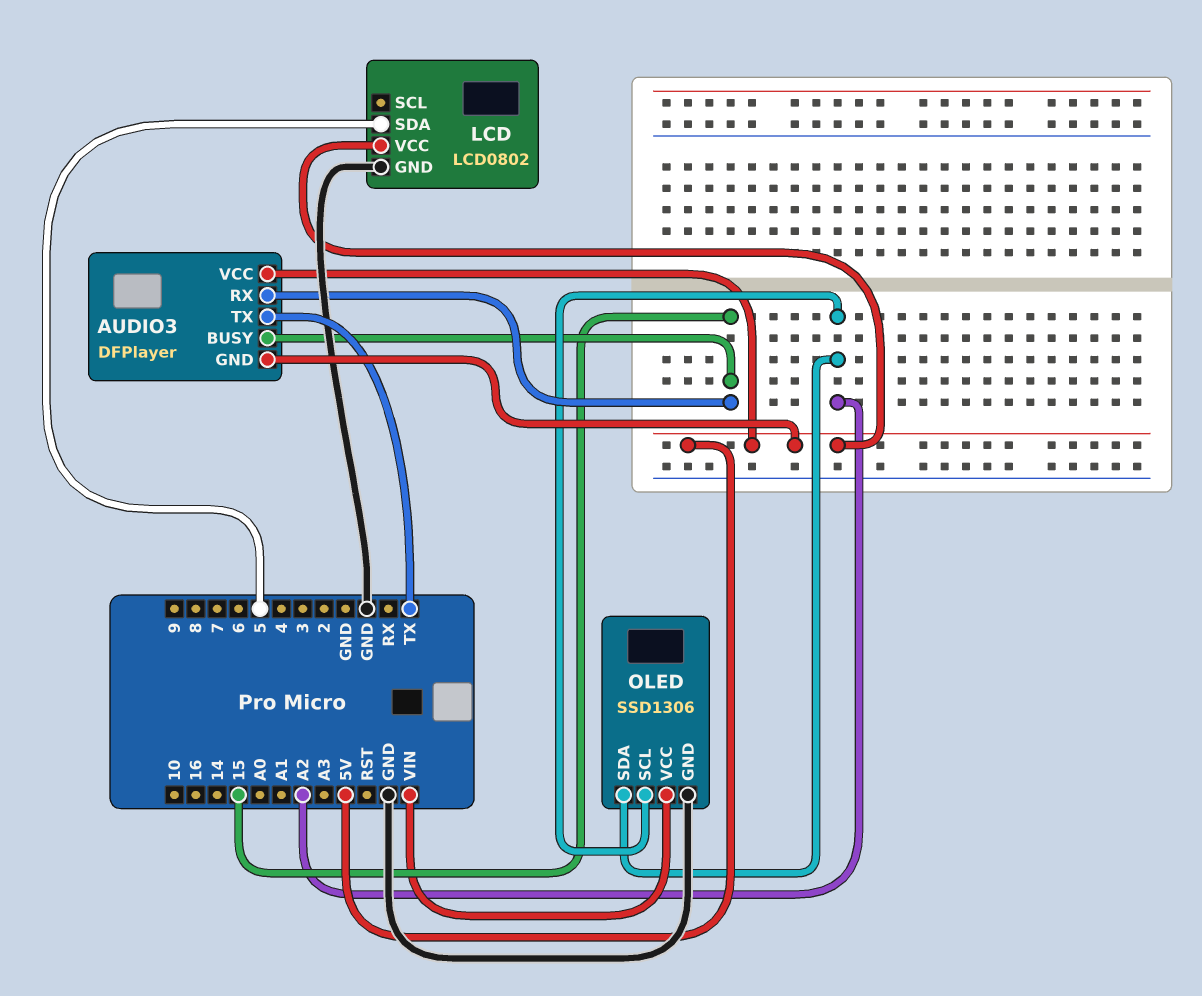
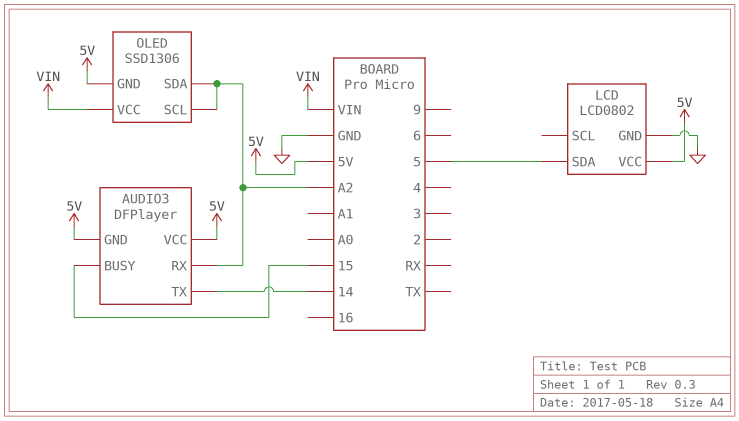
AUDIO3 pin RX: 15 -> A2
AUDIO3 pin TX: TX -> 14
OLED pin GND: GND -> 5V

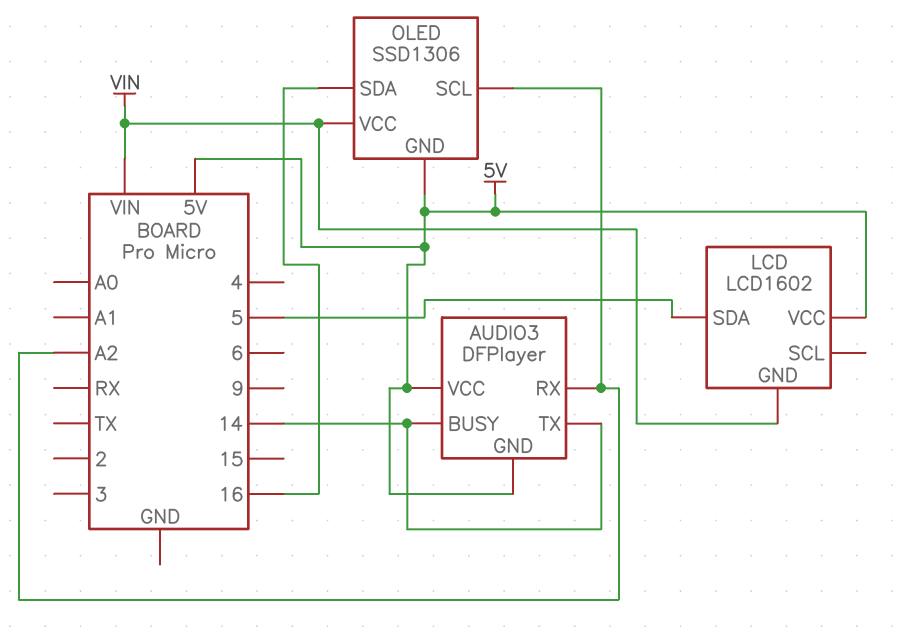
AUDIO3 pin BUSY: 15 -> 14
LCD: LCD0802 -> LCD1602
LCD pin GND: GND -> VIN
OLED pin SDA: A2 -> 16

